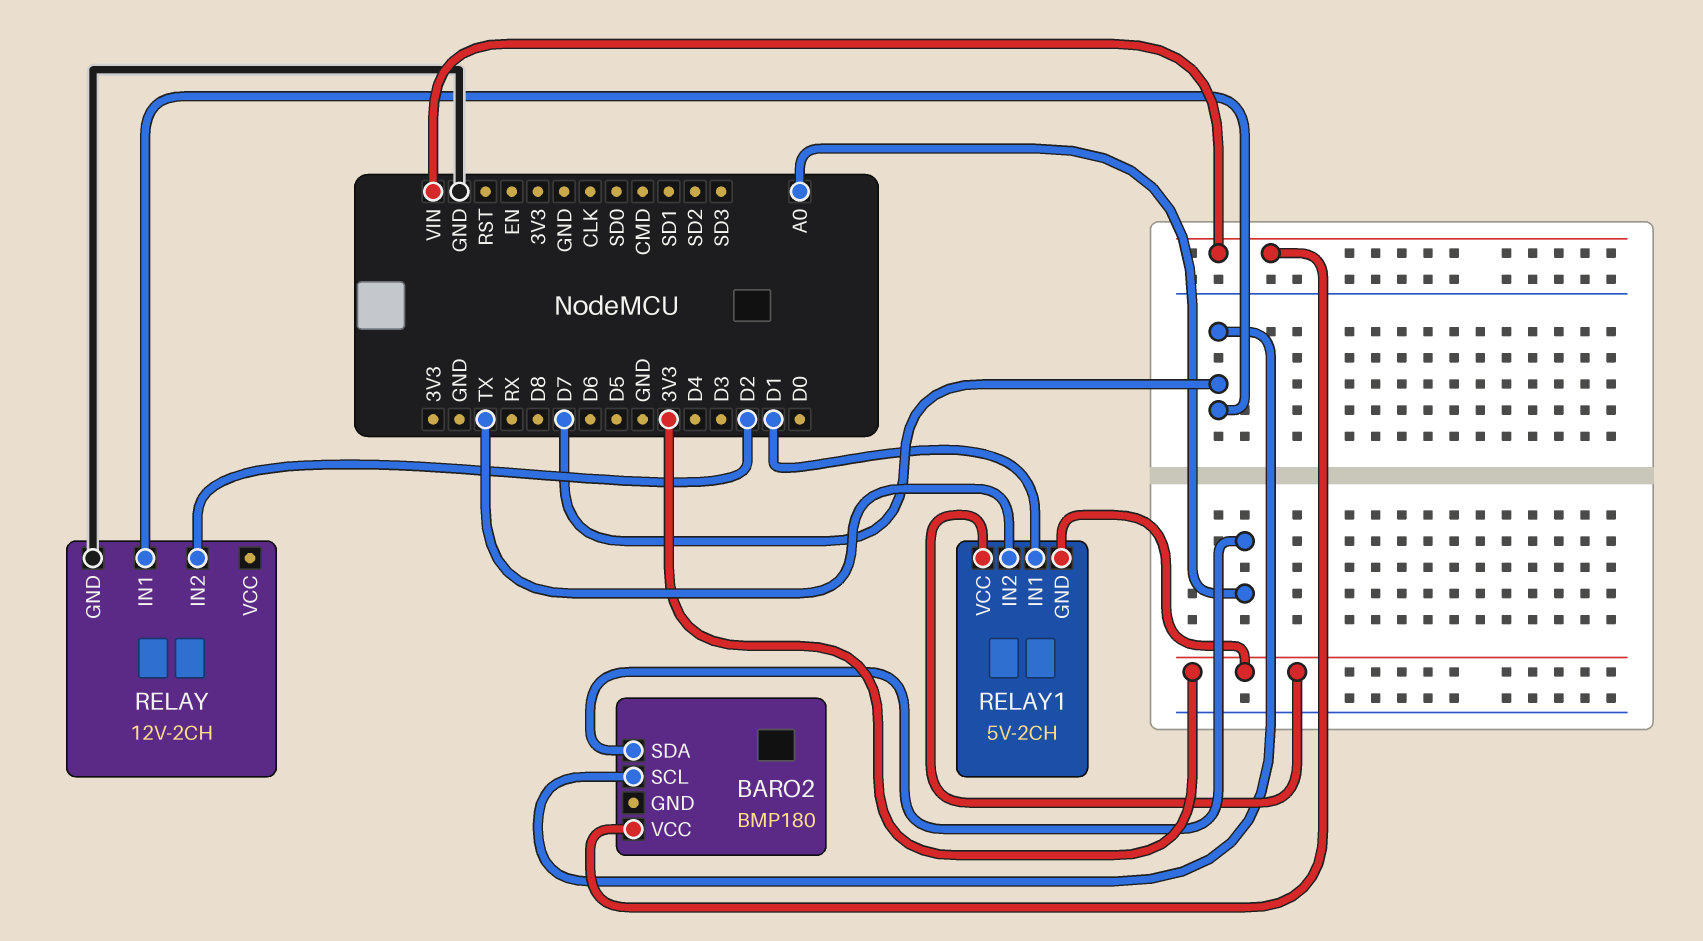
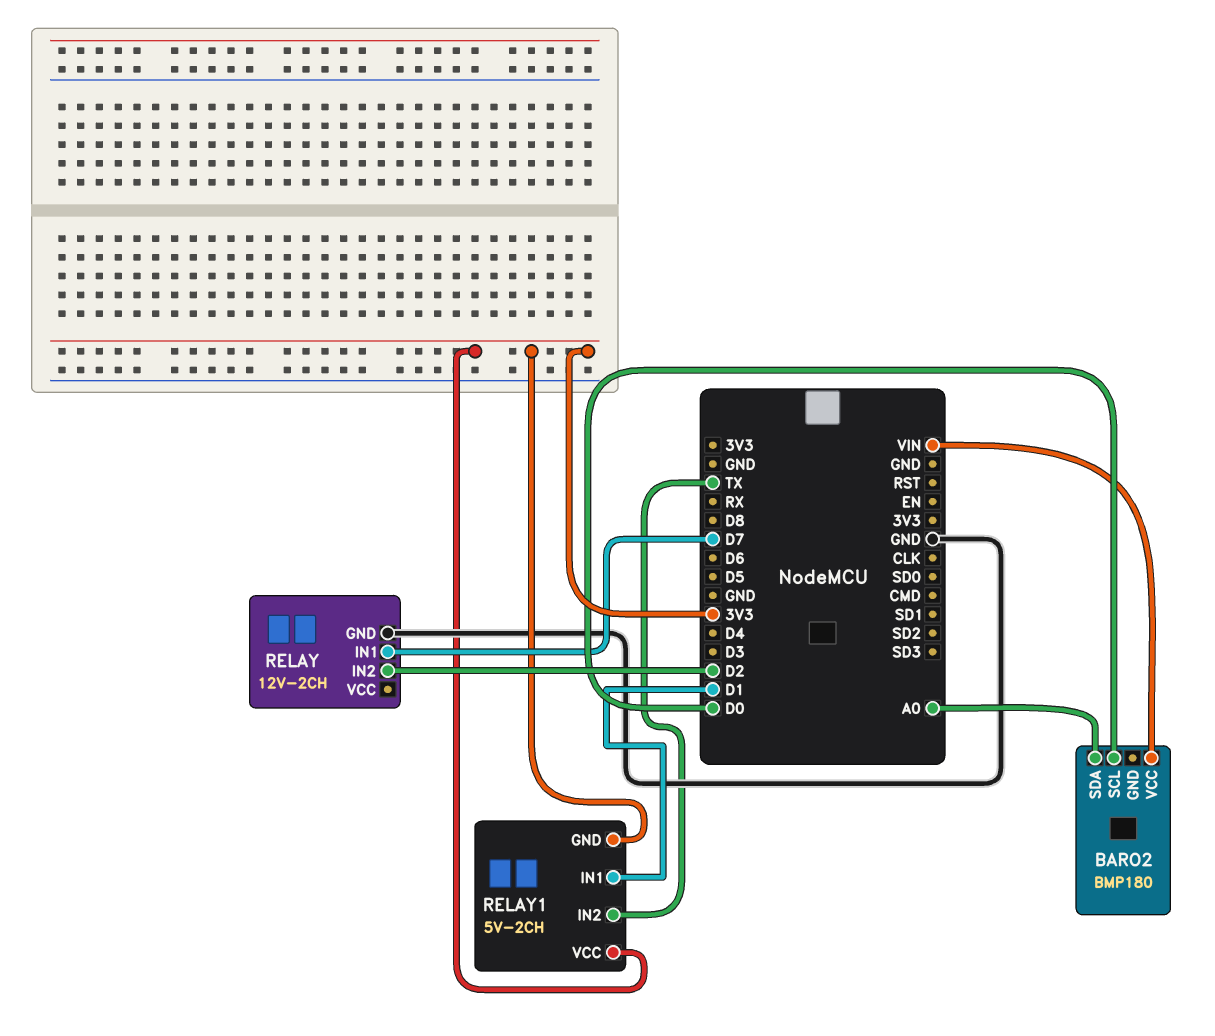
BARO2 pin SCL: D7 -> D0

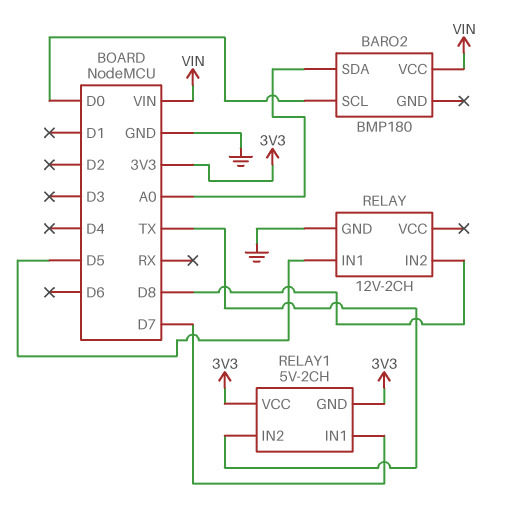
RELAY pin IN1: D7 -> D5
RELAY pin IN2: D2 -> D8
RELAY1 pin IN1: D1 -> D7

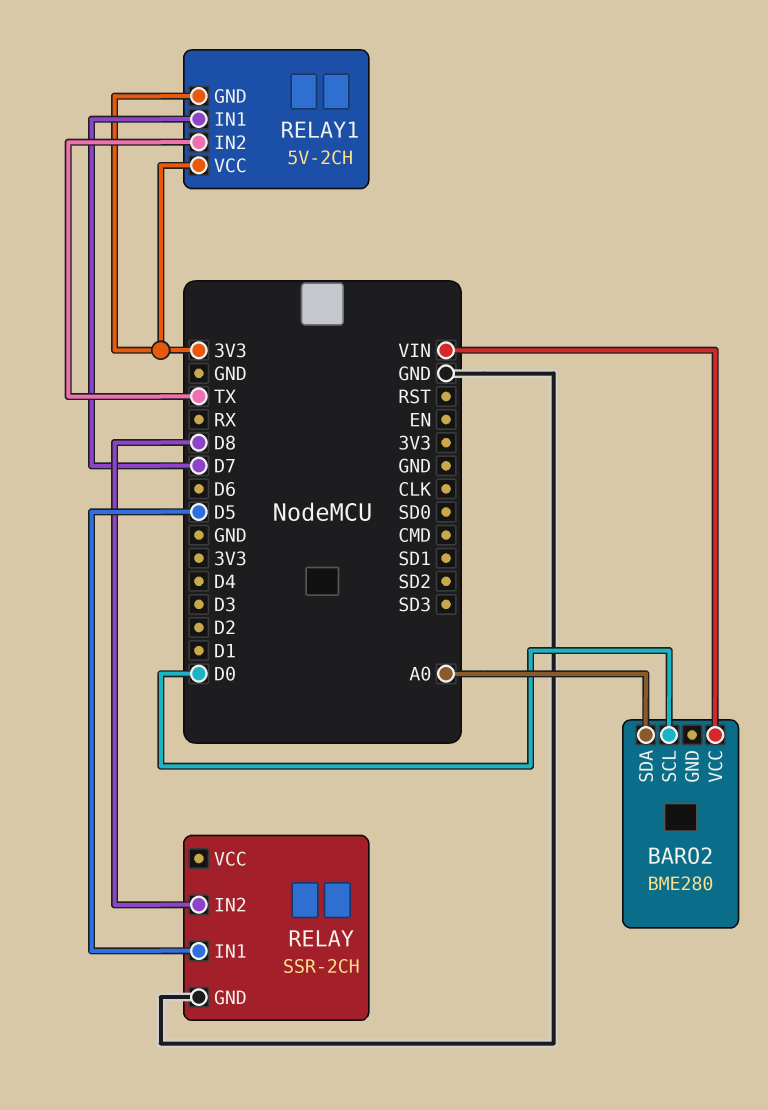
BARO2: BMP180 -> BME280
RELAY: 12V-2CH -> SSR-2CH

